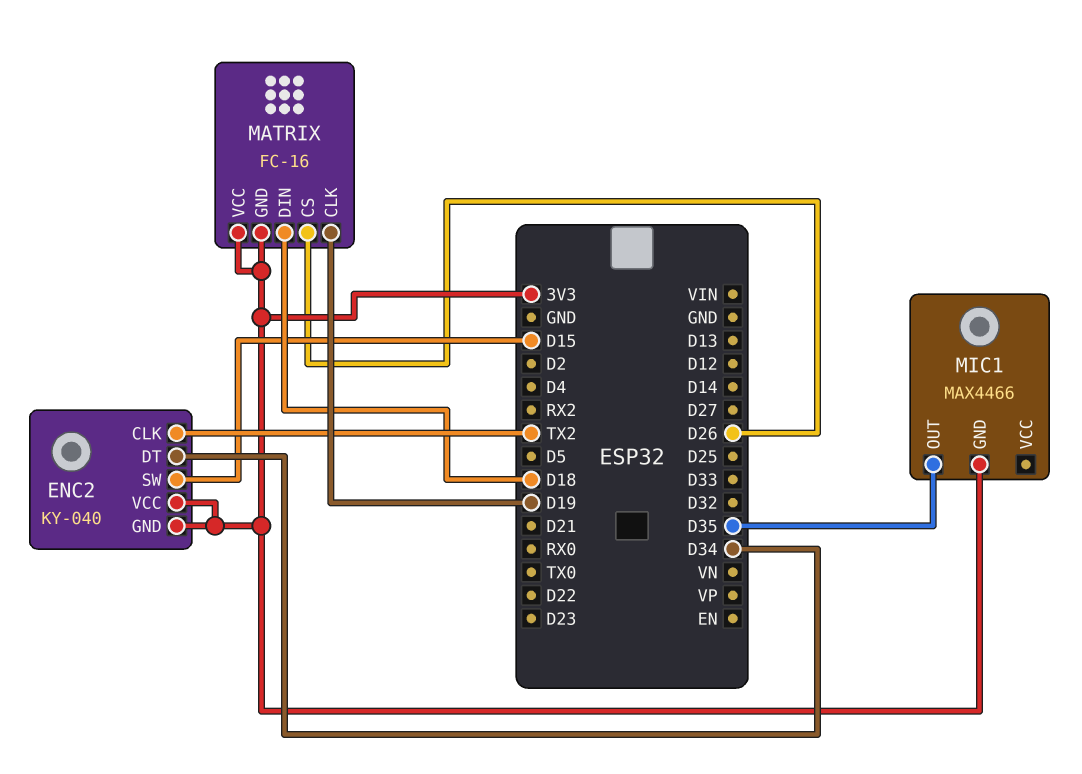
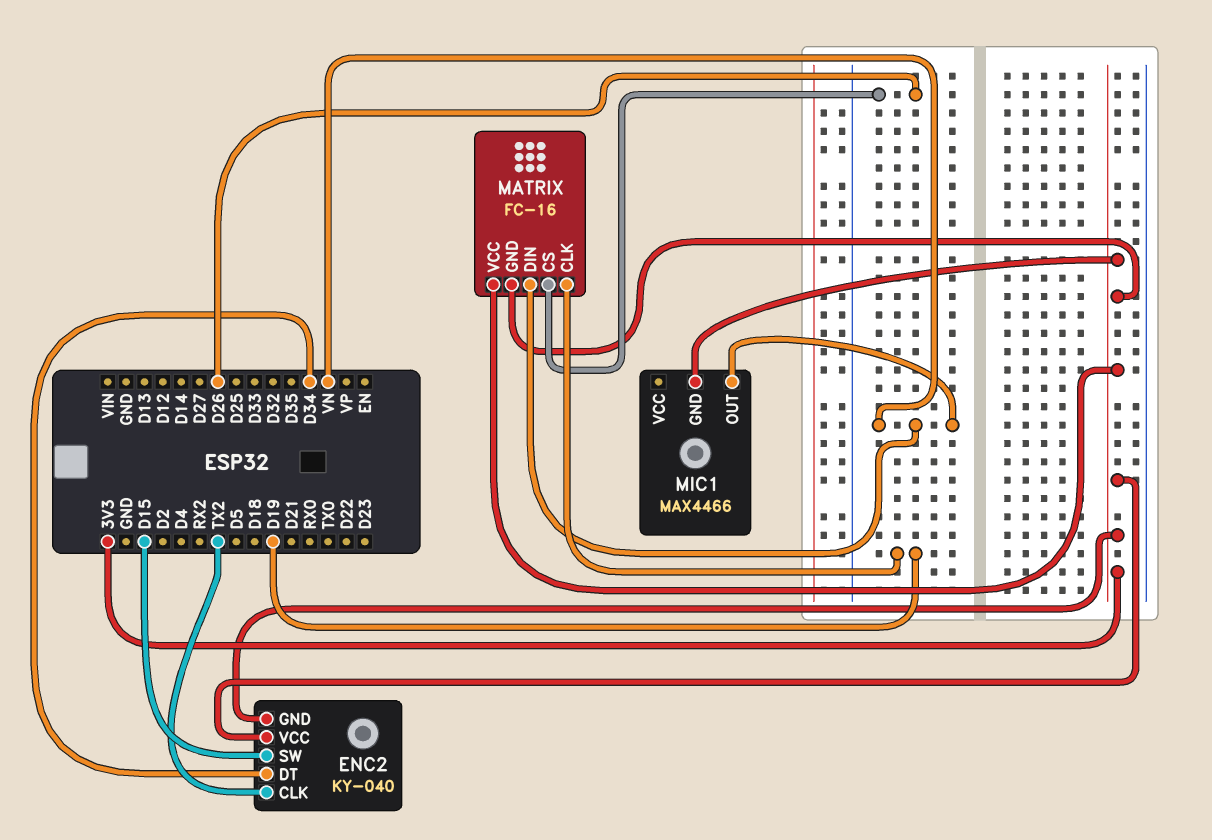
MATRIX pin DIN: D18 -> VN
MIC1 pin OUT: D35 -> VN

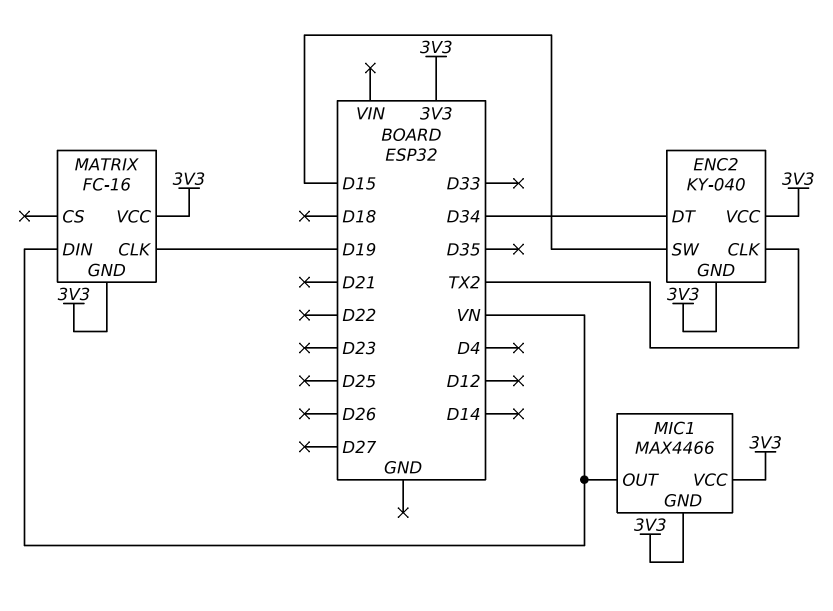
MATRIX pin CS: D26 -> none
MIC1 pin VCC: none -> 3V3

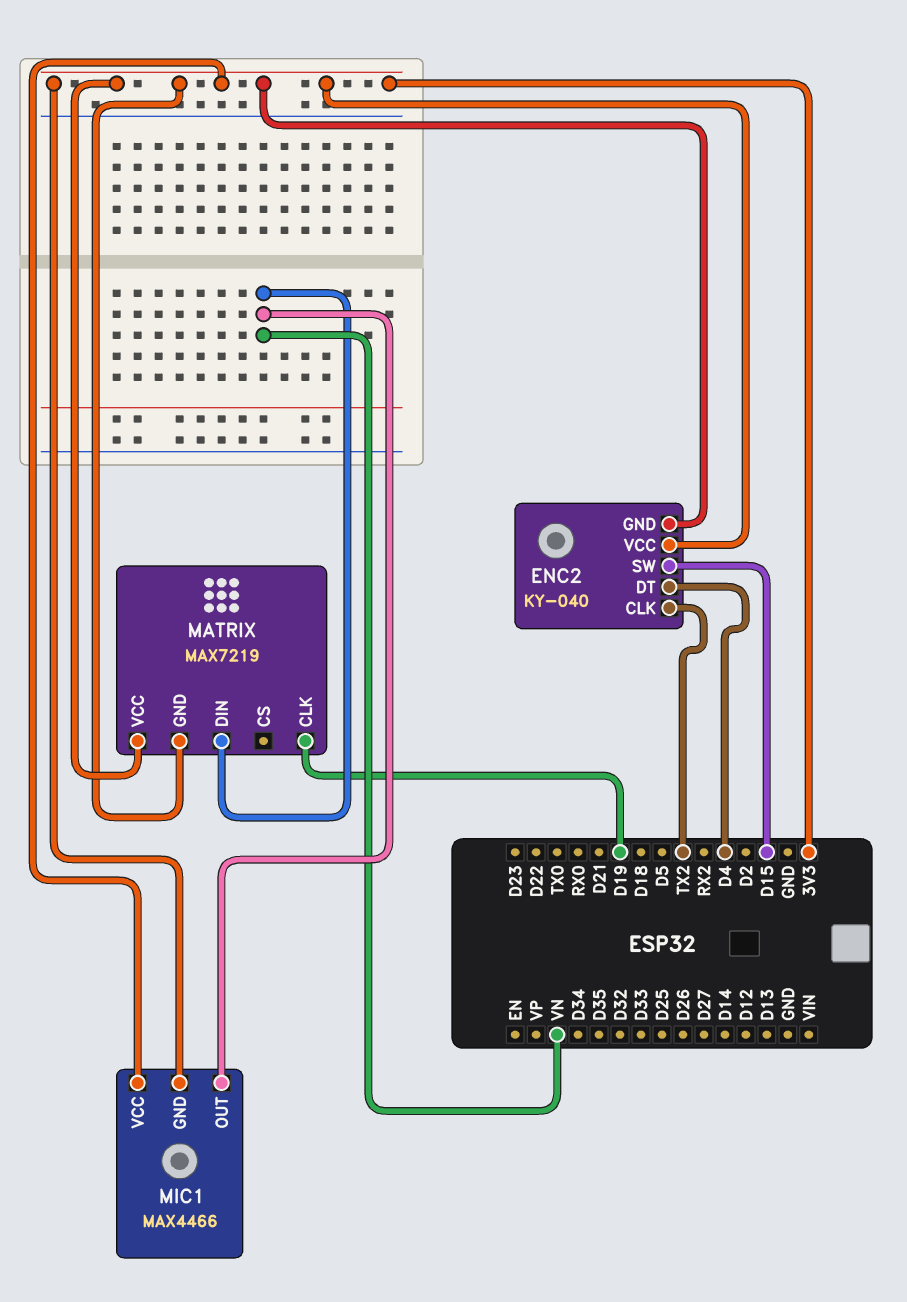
ENC2 pin DT: D34 -> D4
MATRIX: FC-16 -> MAX7219

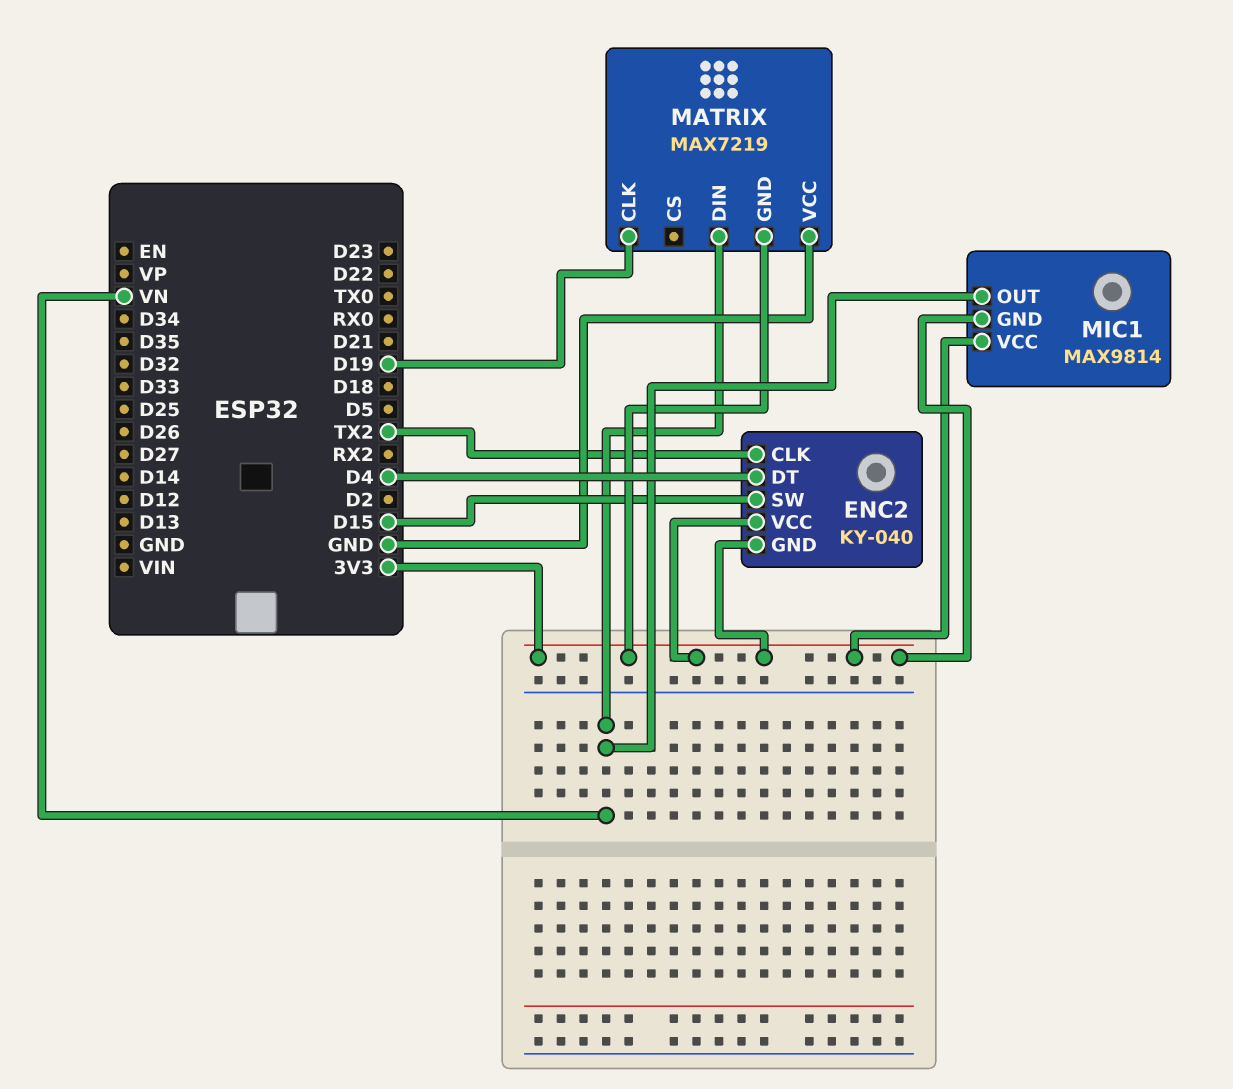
MATRIX pin VCC: 3V3 -> GND
MIC1: MAX4466 -> MAX9814

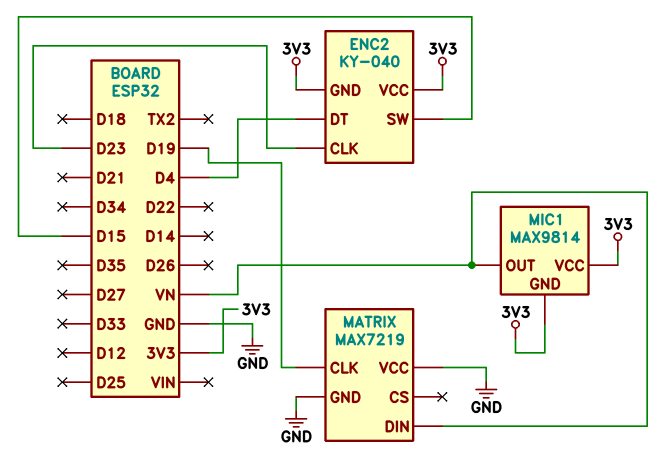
ENC2 pin CLK: TX2 -> D23
MATRIX pin GND: 3V3 -> GND

